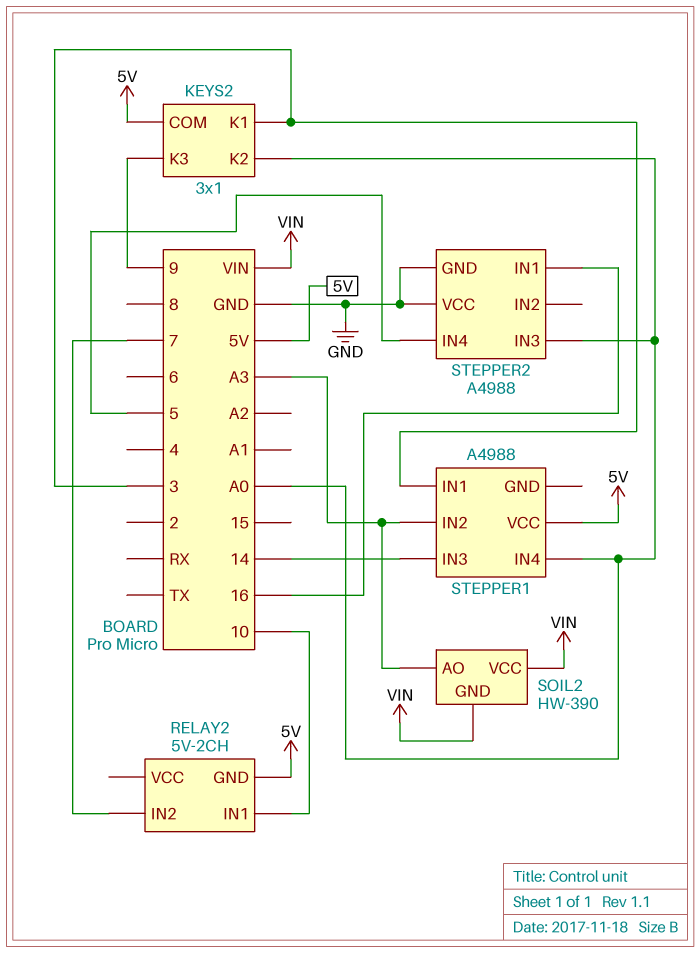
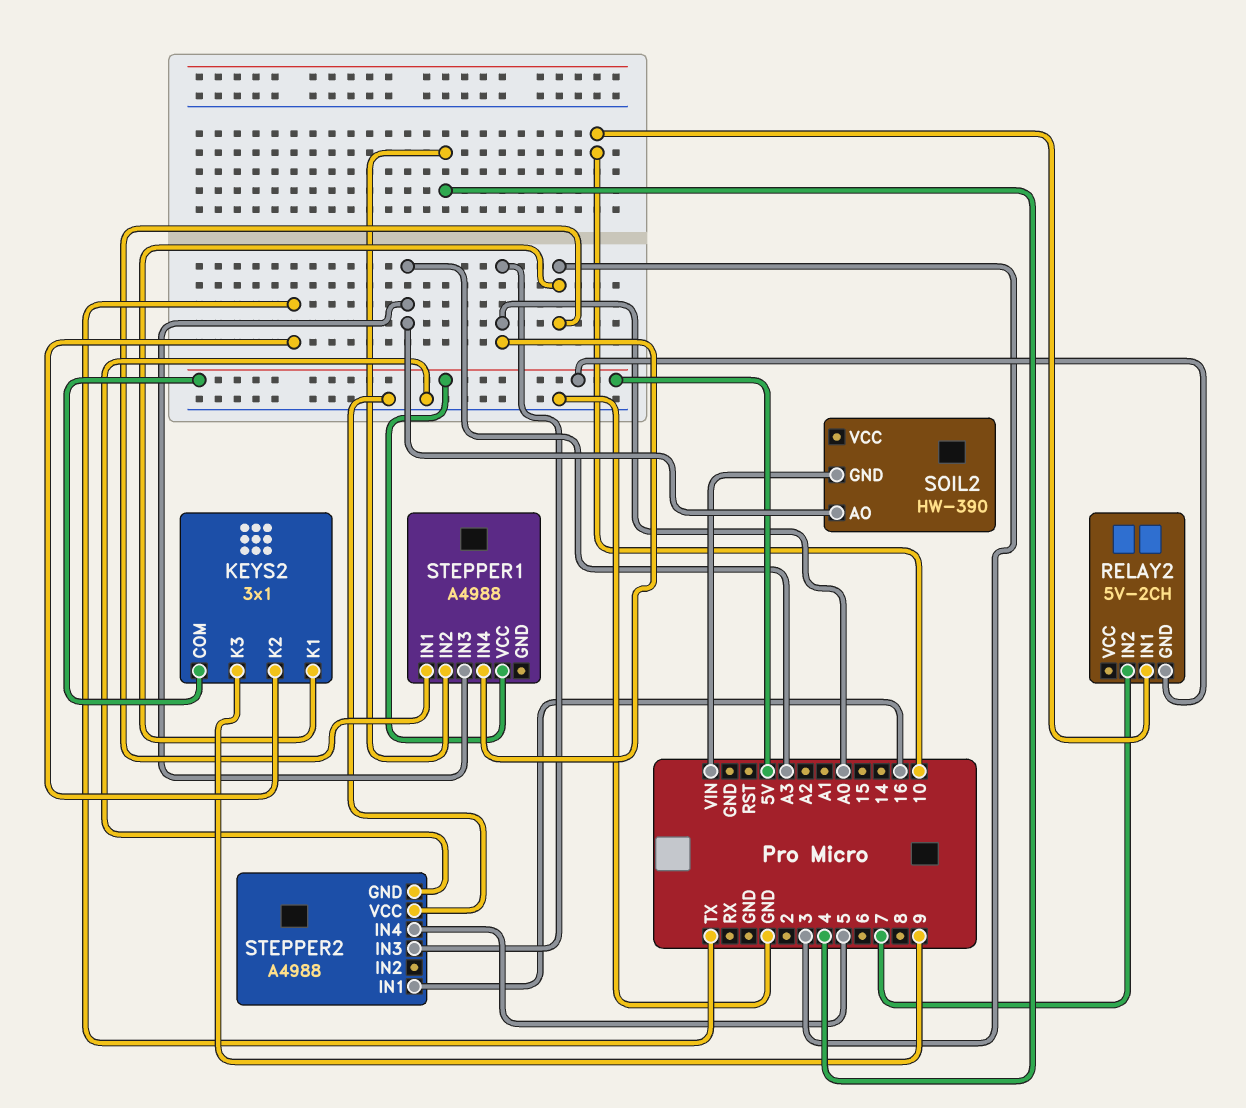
KEYS2 pin K2: A0 -> TX
SOIL2 pin VCC: VIN -> none
STEPPER1 pin IN2: A3 -> 4
STEPPER1 pin IN3: 14 -> A3

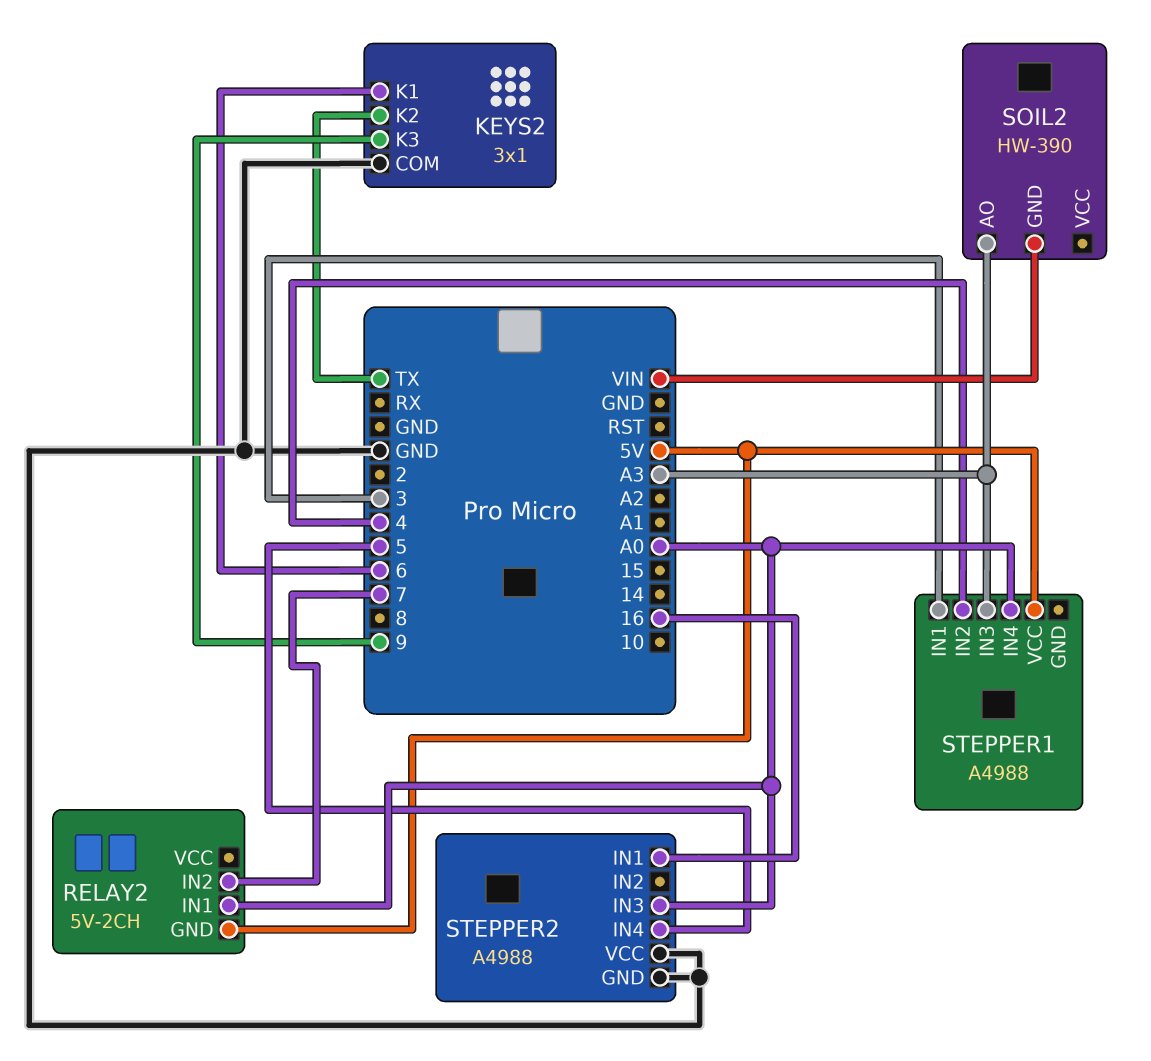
KEYS2 pin COM: 5V -> GND
KEYS2 pin K1: 3 -> 6
RELAY2 pin IN1: 10 -> A0

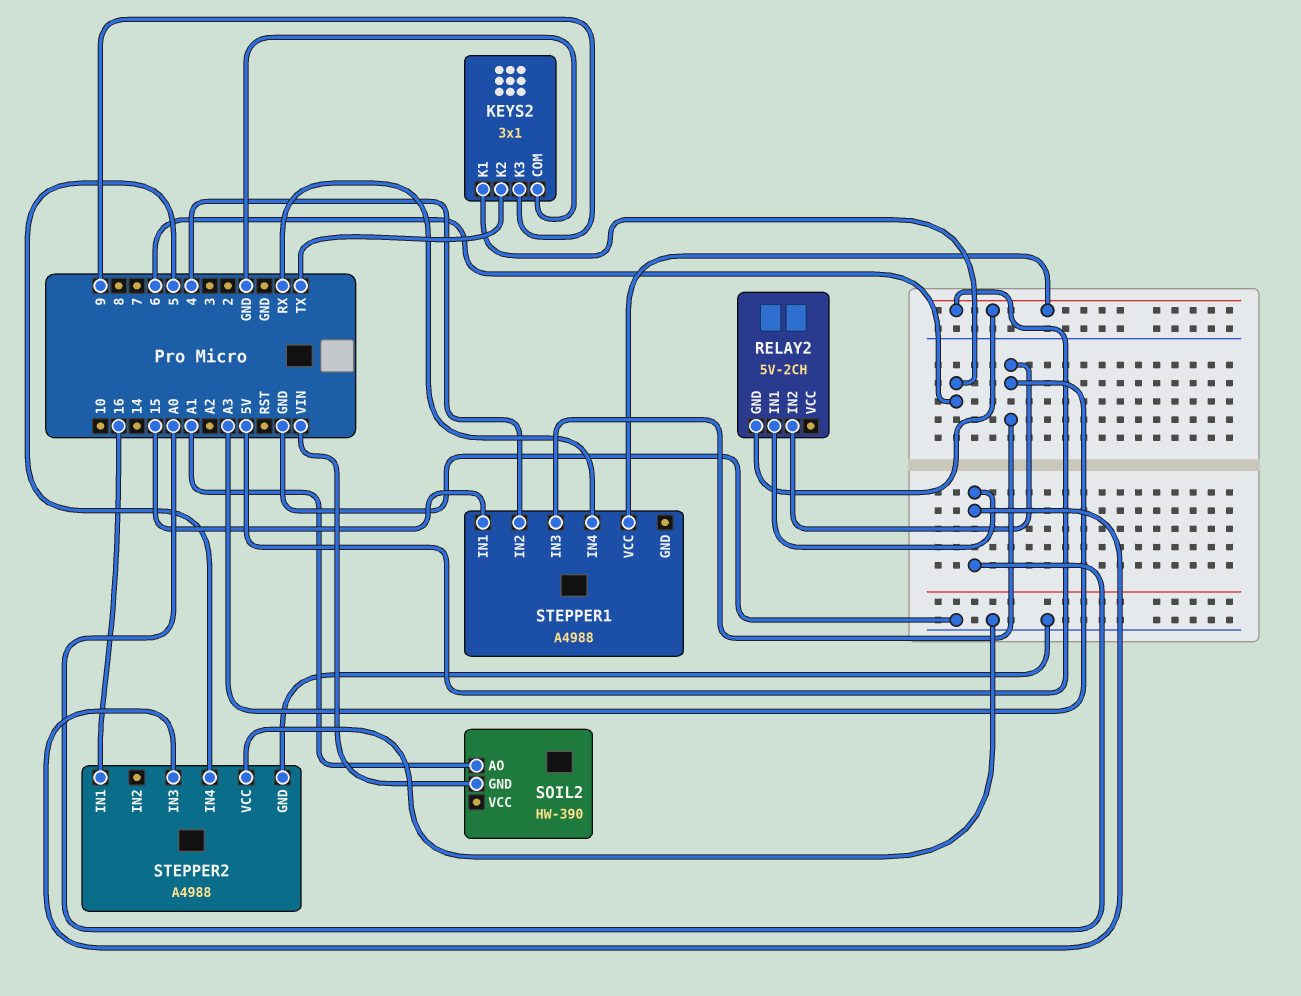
RELAY2 pin IN2: 7 -> A3
SOIL2 pin AO: A3 -> A1
STEPPER1 pin IN1: 3 -> 15
STEPPER1 pin IN4: A0 -> RX

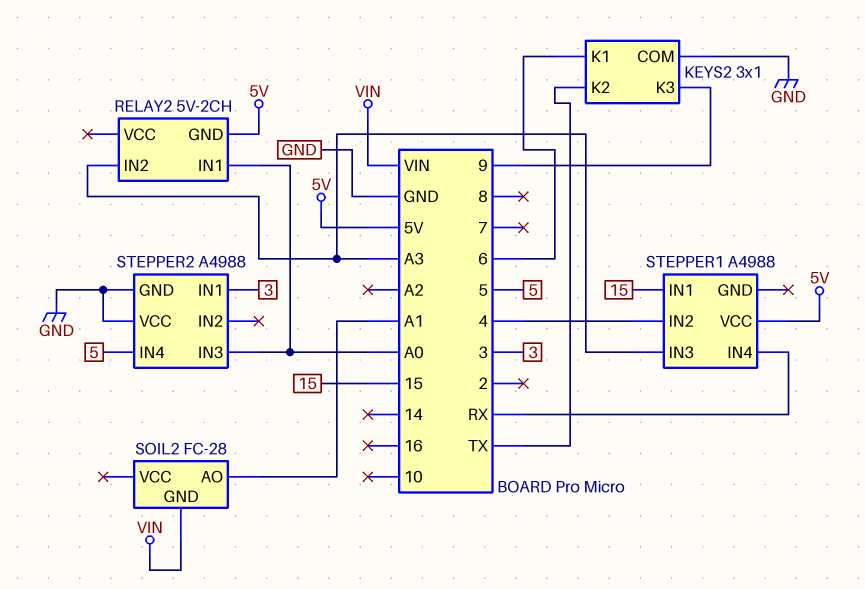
SOIL2: HW-390 -> FC-28
STEPPER2 pin IN1: 16 -> 3

